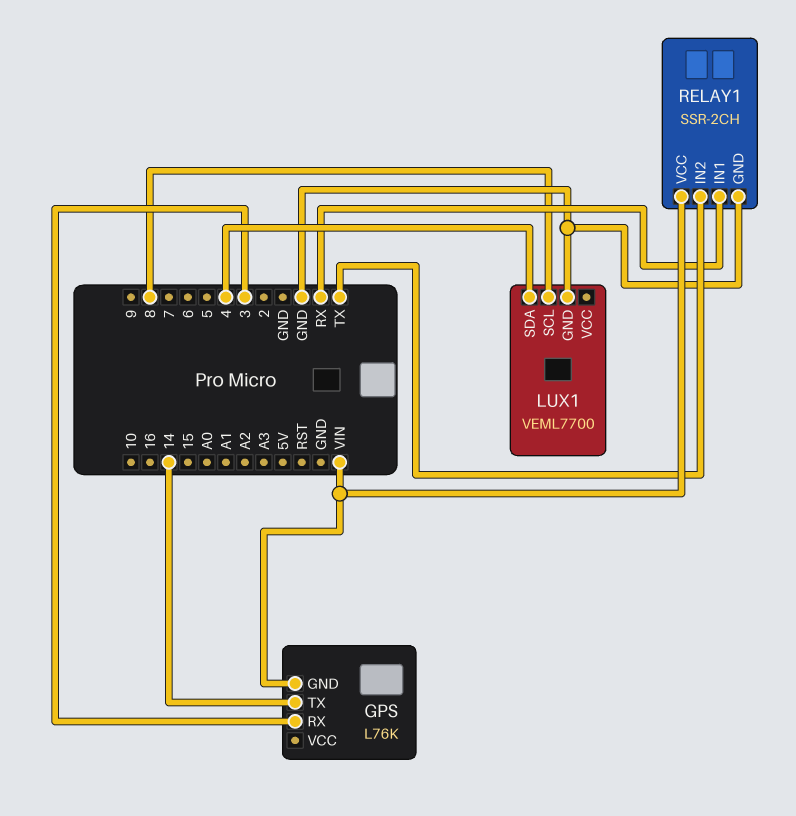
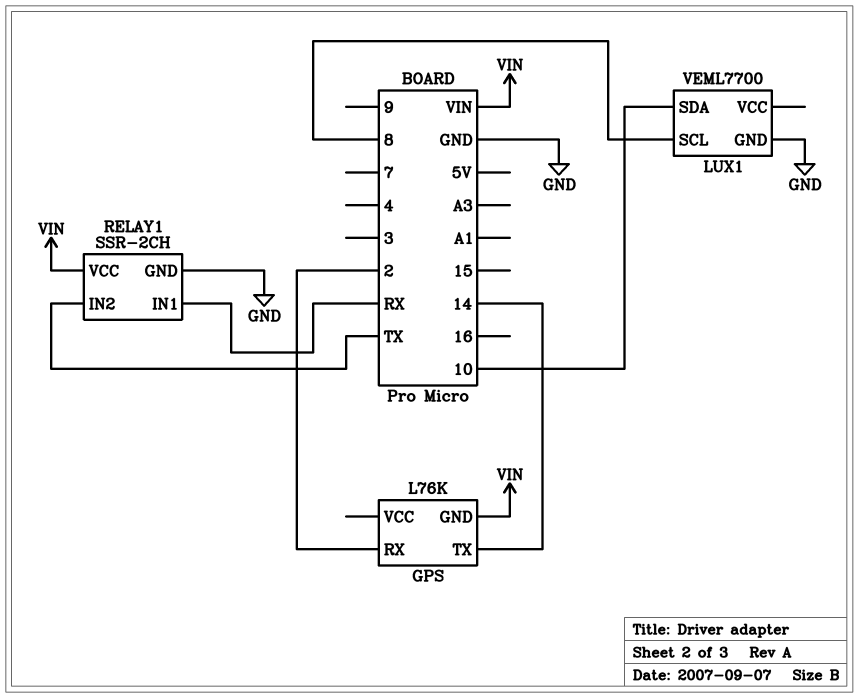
GPS pin RX: 3 -> 2
LUX1 pin SDA: 4 -> 10

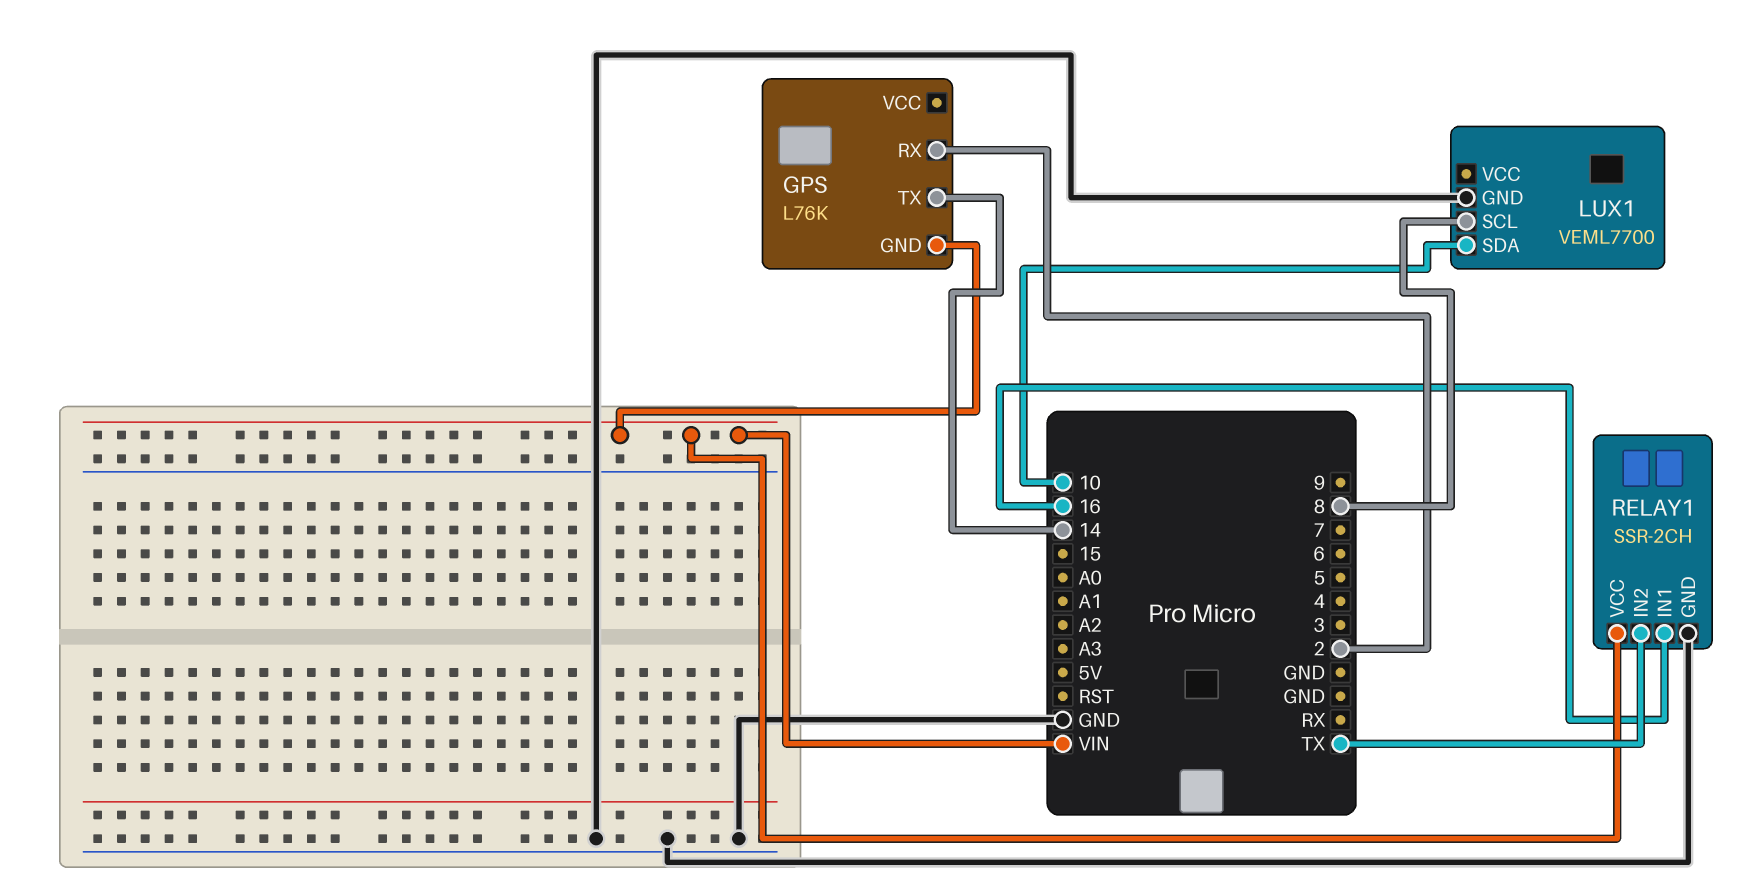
RELAY1 pin IN1: RX -> 16

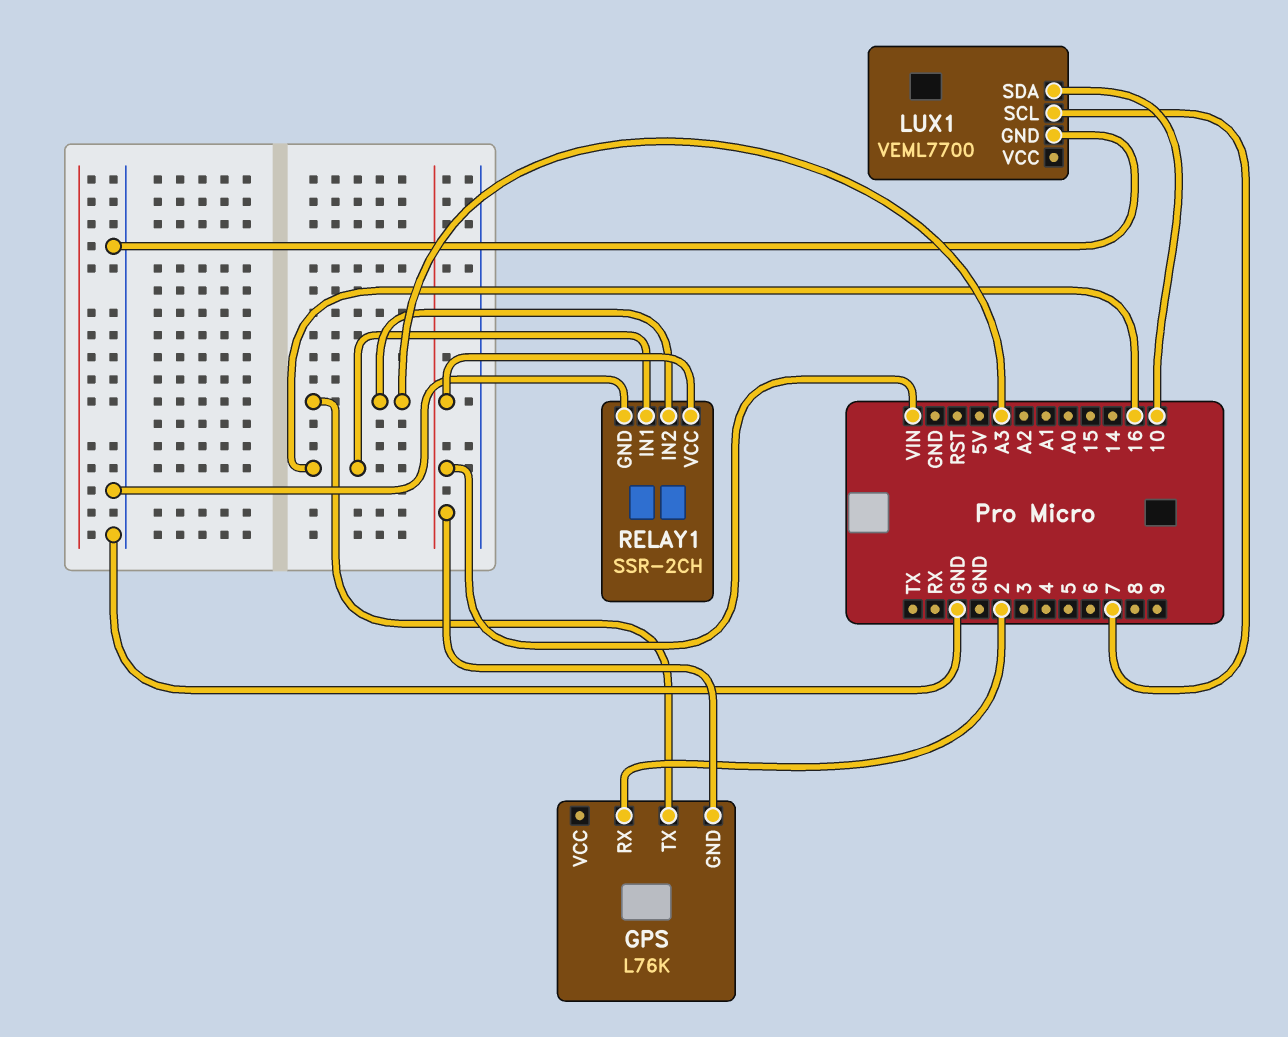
GPS pin TX: 14 -> A3
LUX1 pin SCL: 8 -> 7
RELAY1 pin IN2: TX -> A3

